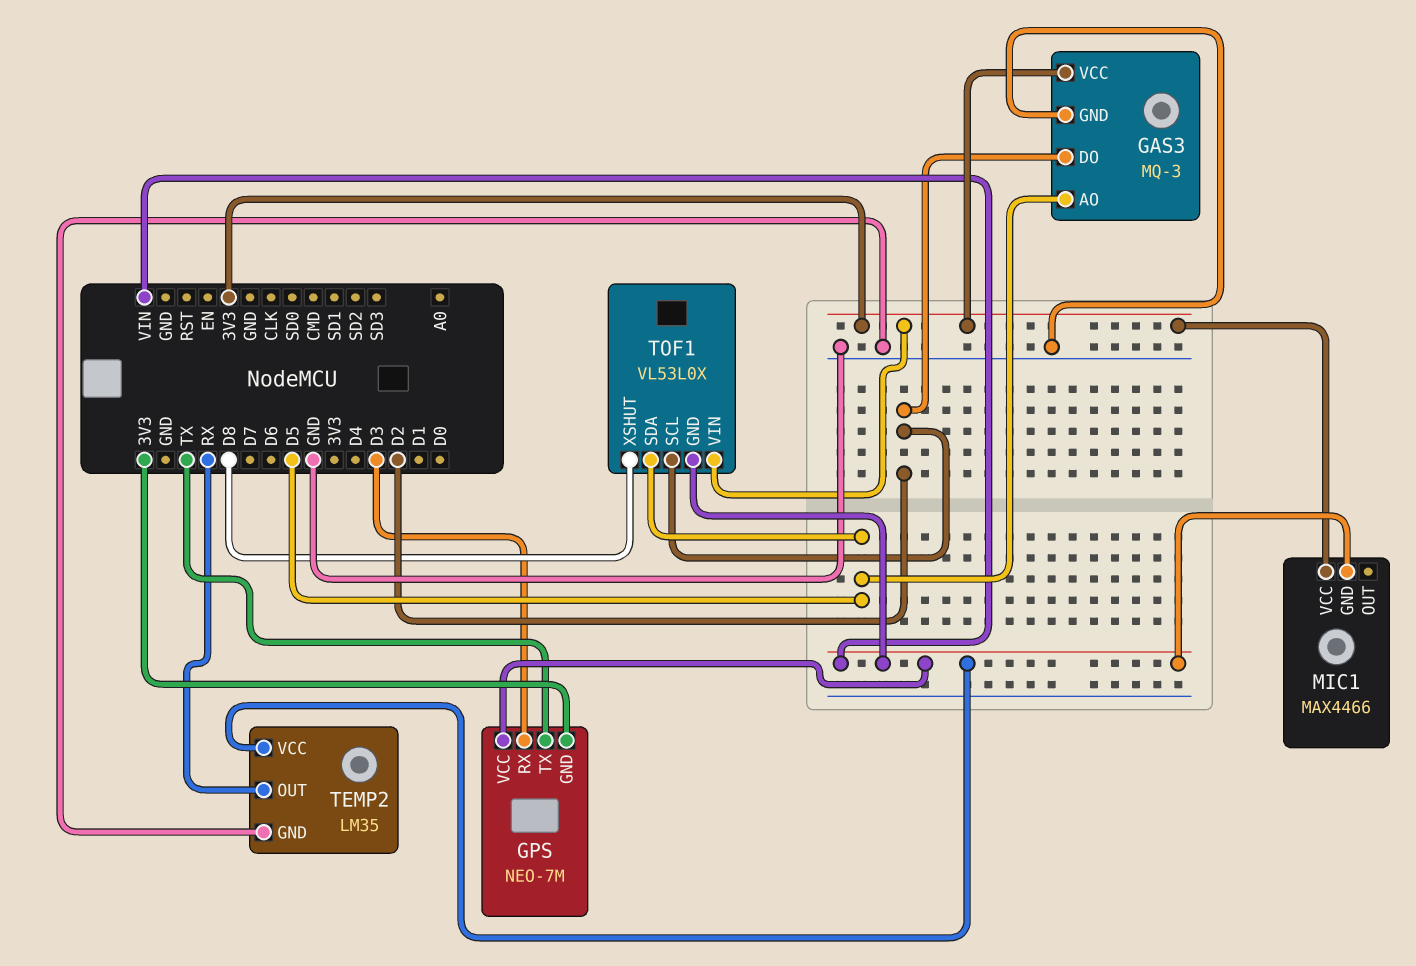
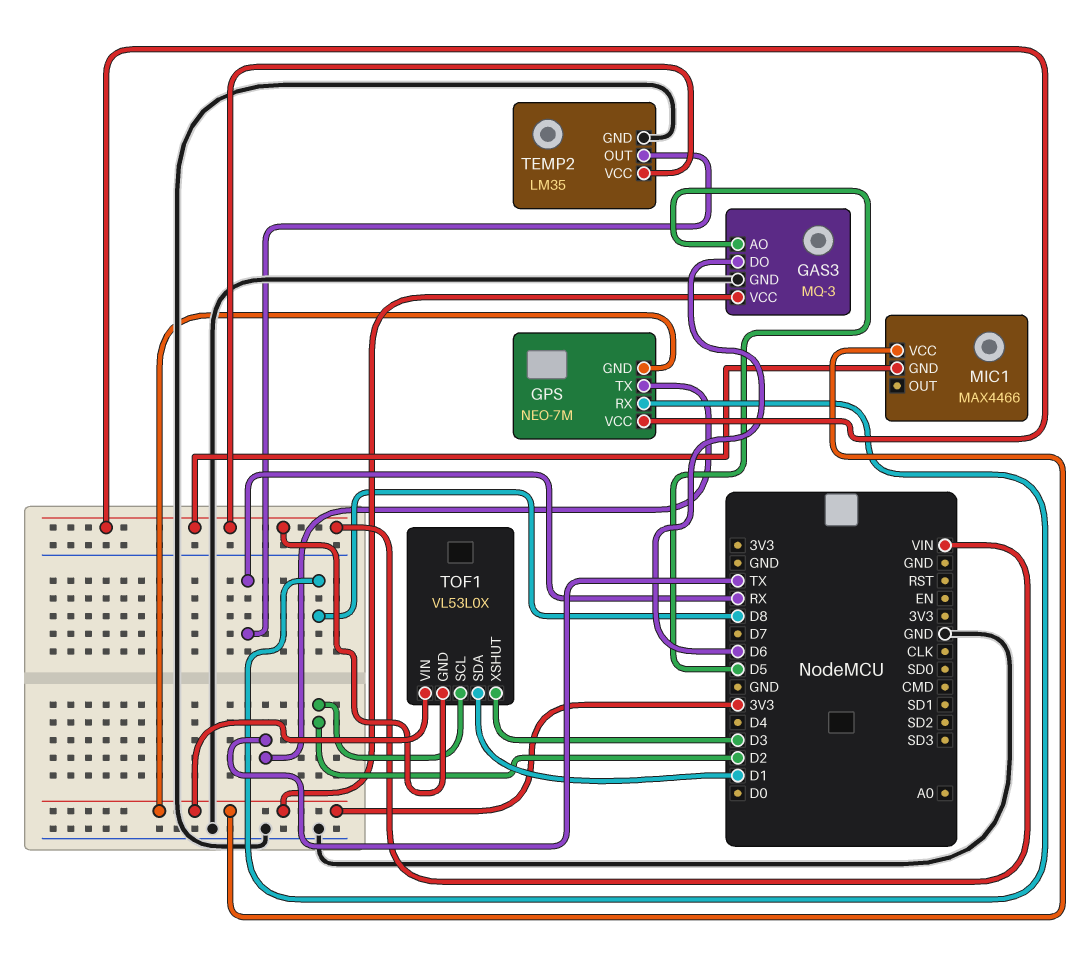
GAS3 pin DO: D2 -> D6
GPS pin RX: D3 -> D8
TOF1 pin SDA: D5 -> D1
TOF1 pin XSHUT: D8 -> D3

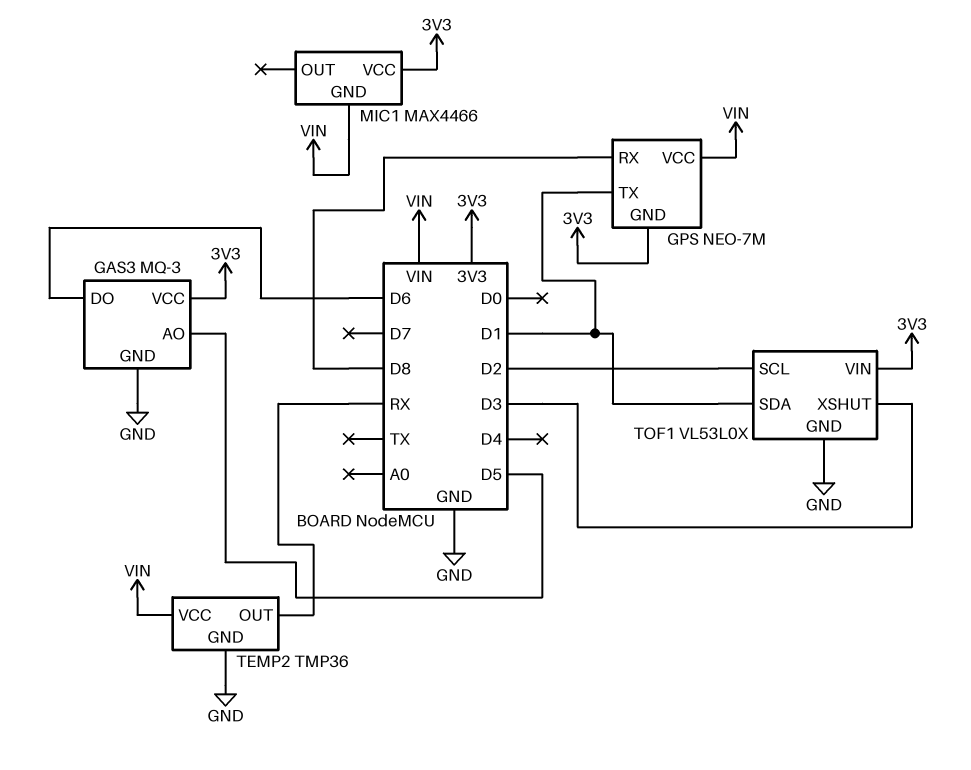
GPS pin TX: TX -> D1
TEMP2: LM35 -> TMP36
TOF1 pin GND: VIN -> GND

